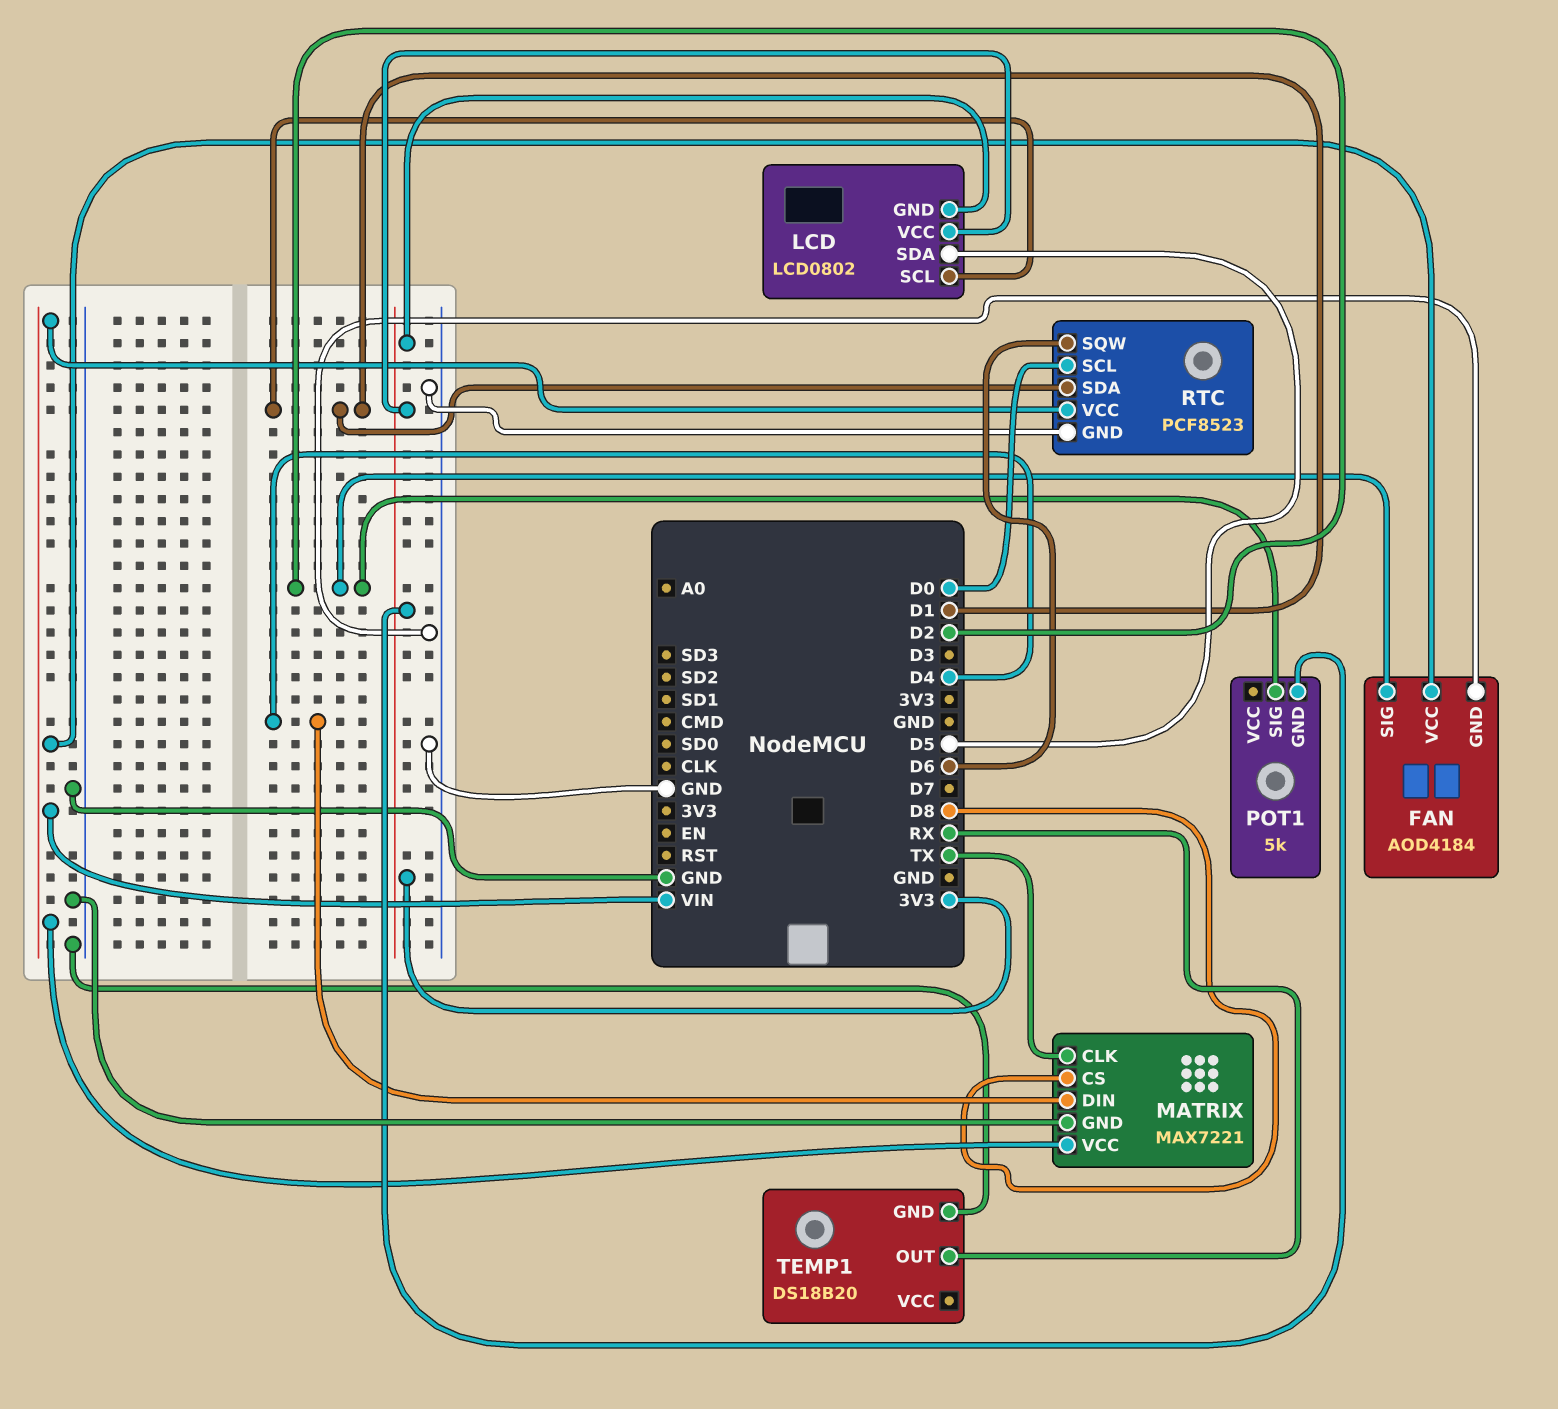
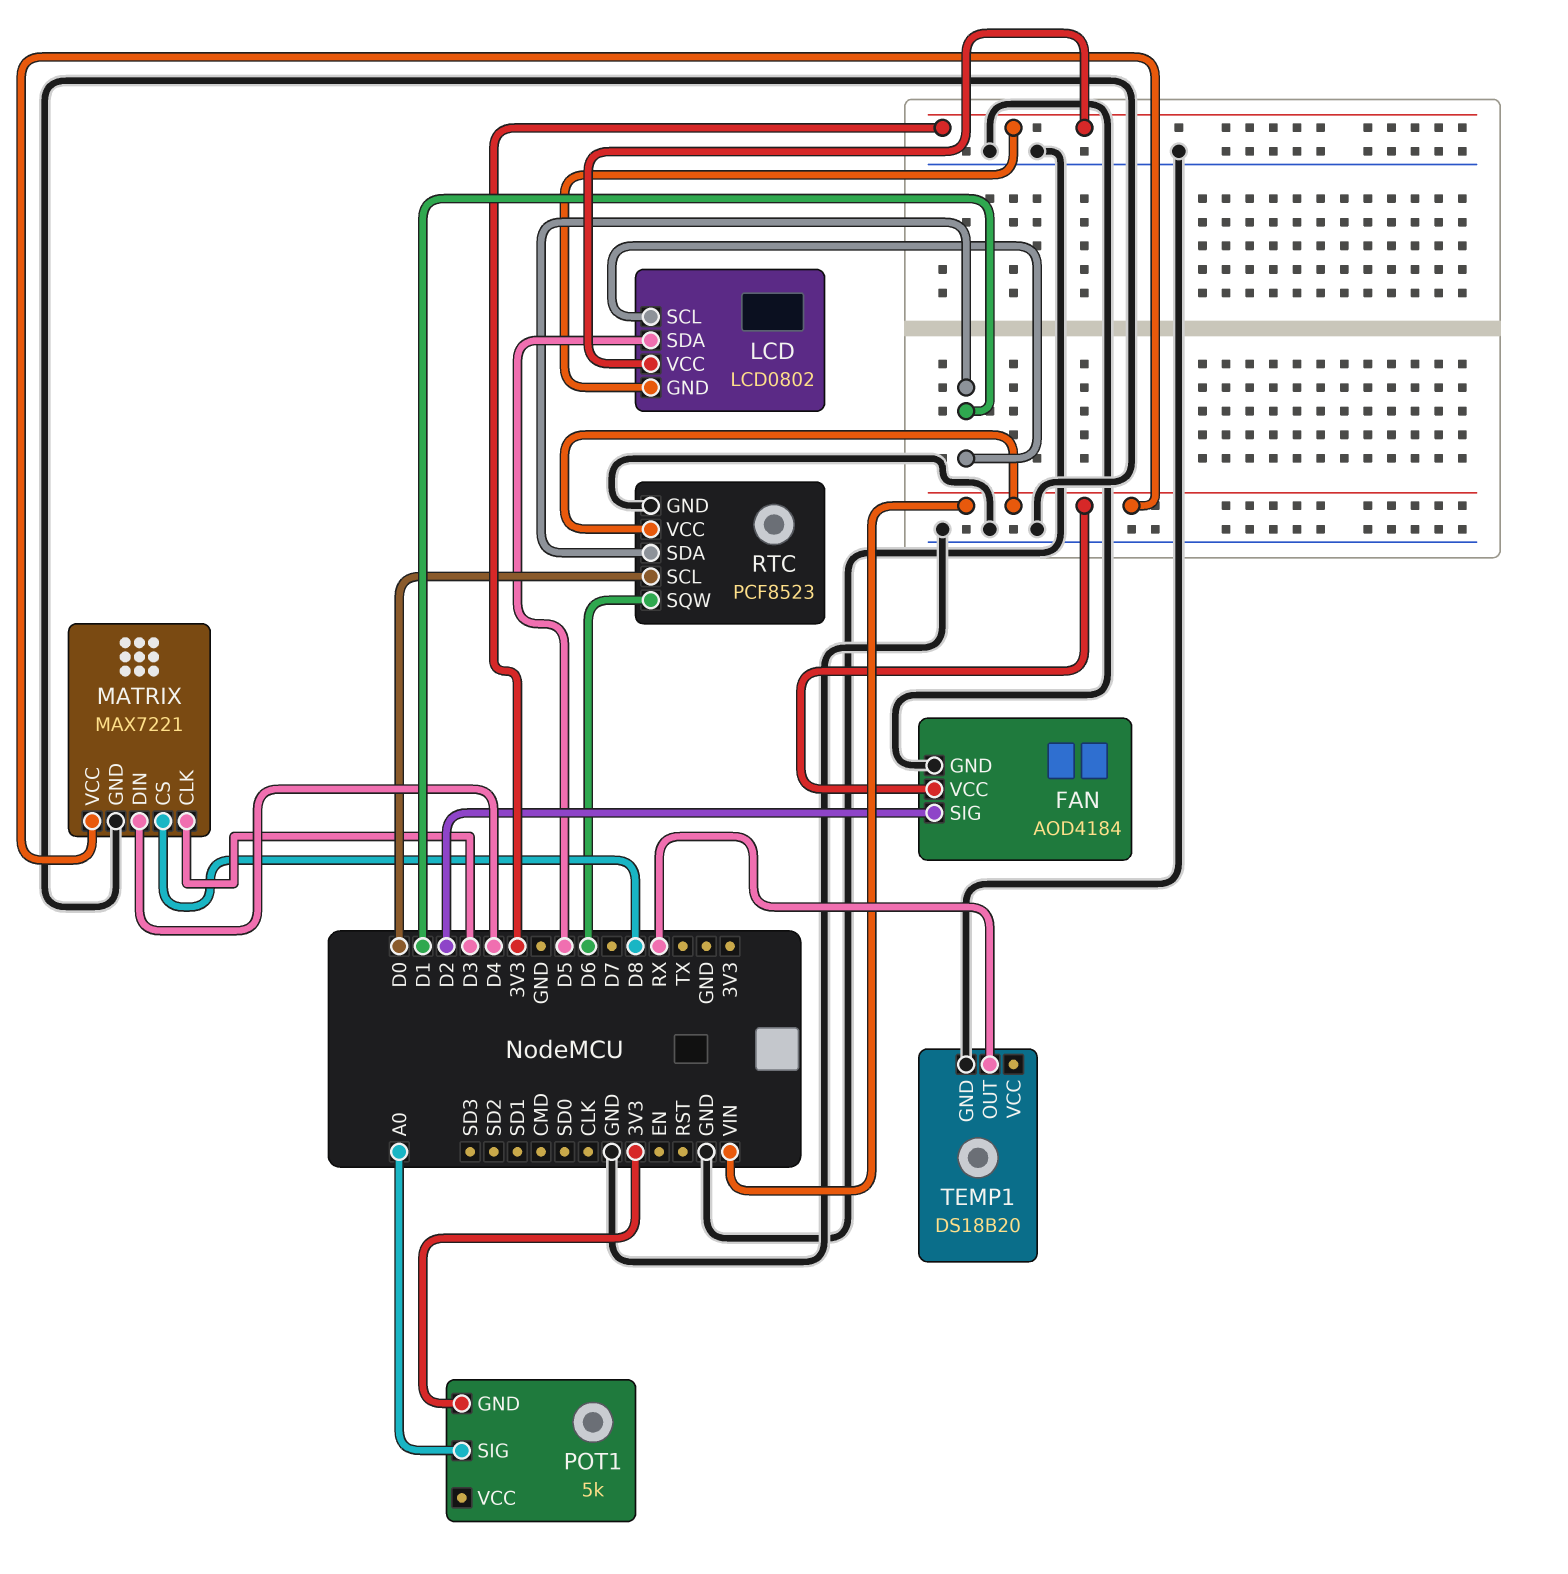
MATRIX pin CLK: TX -> D3
POT1 pin SIG: D2 -> A0

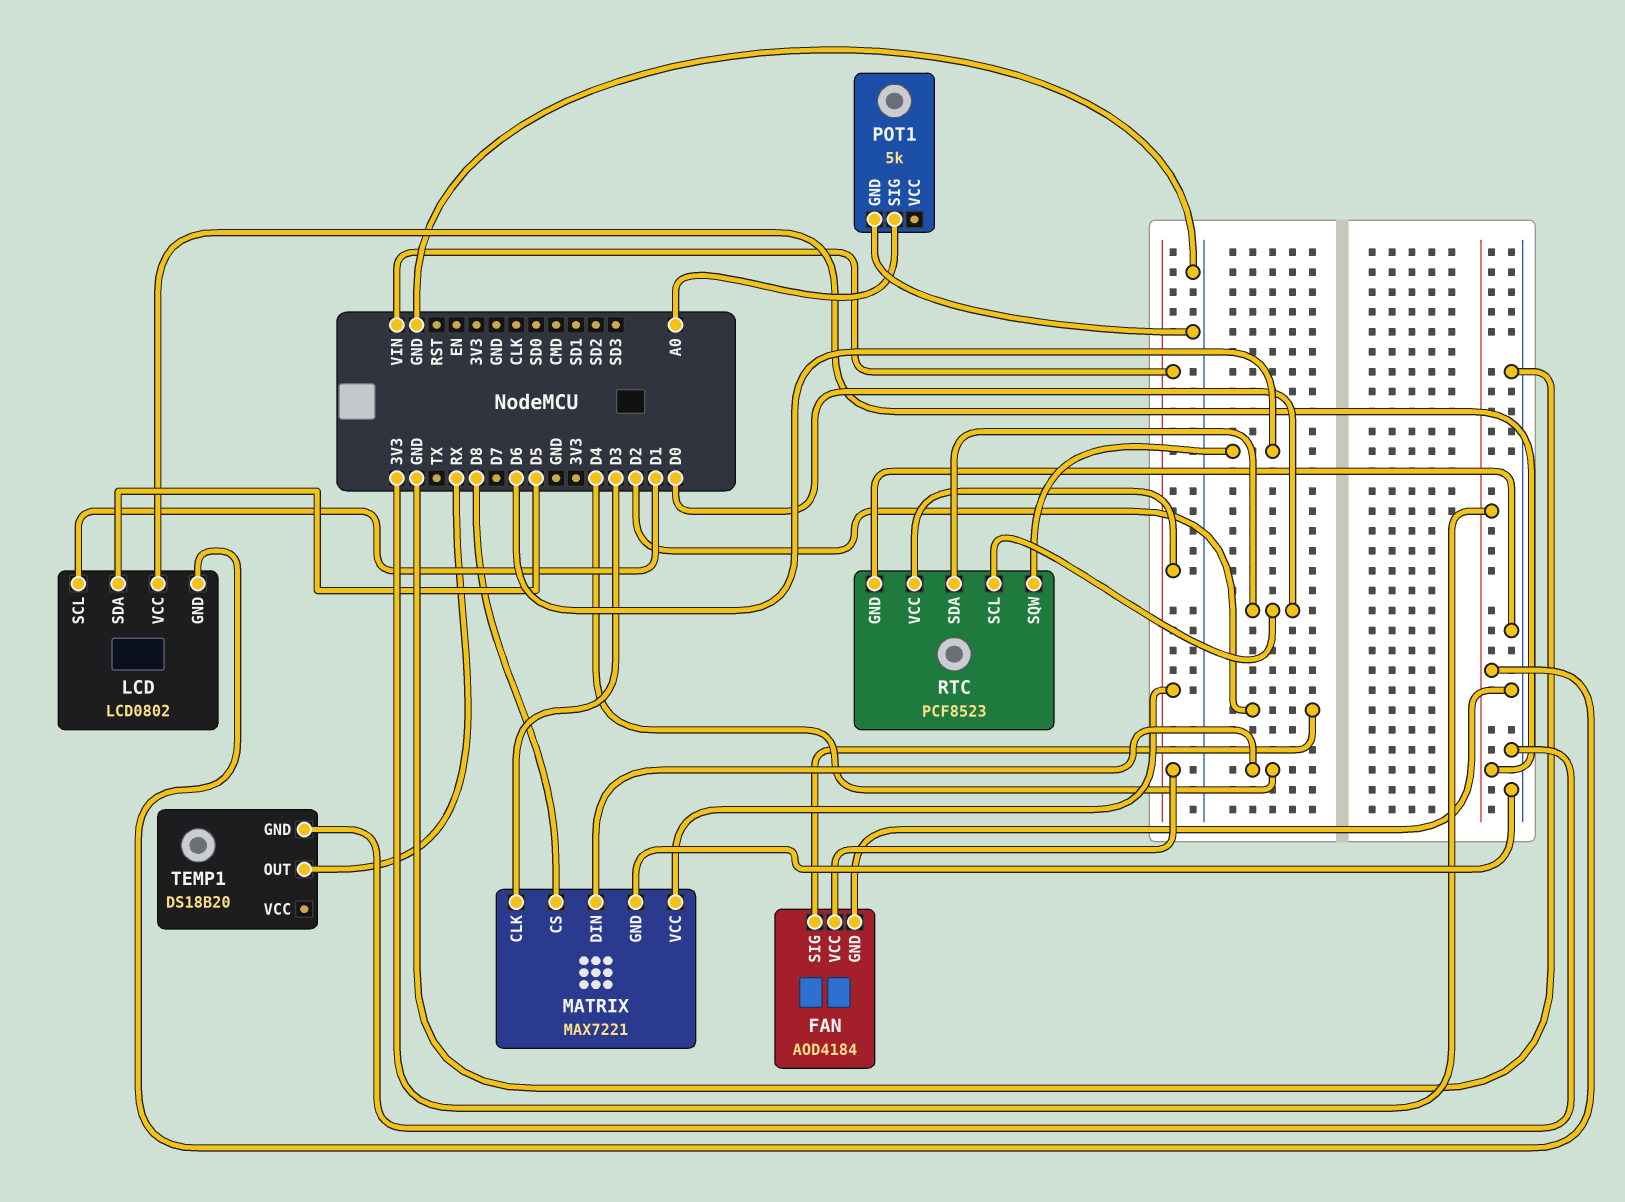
POT1 pin GND: 3V3 -> GND
RTC pin SDA: D1 -> D0

